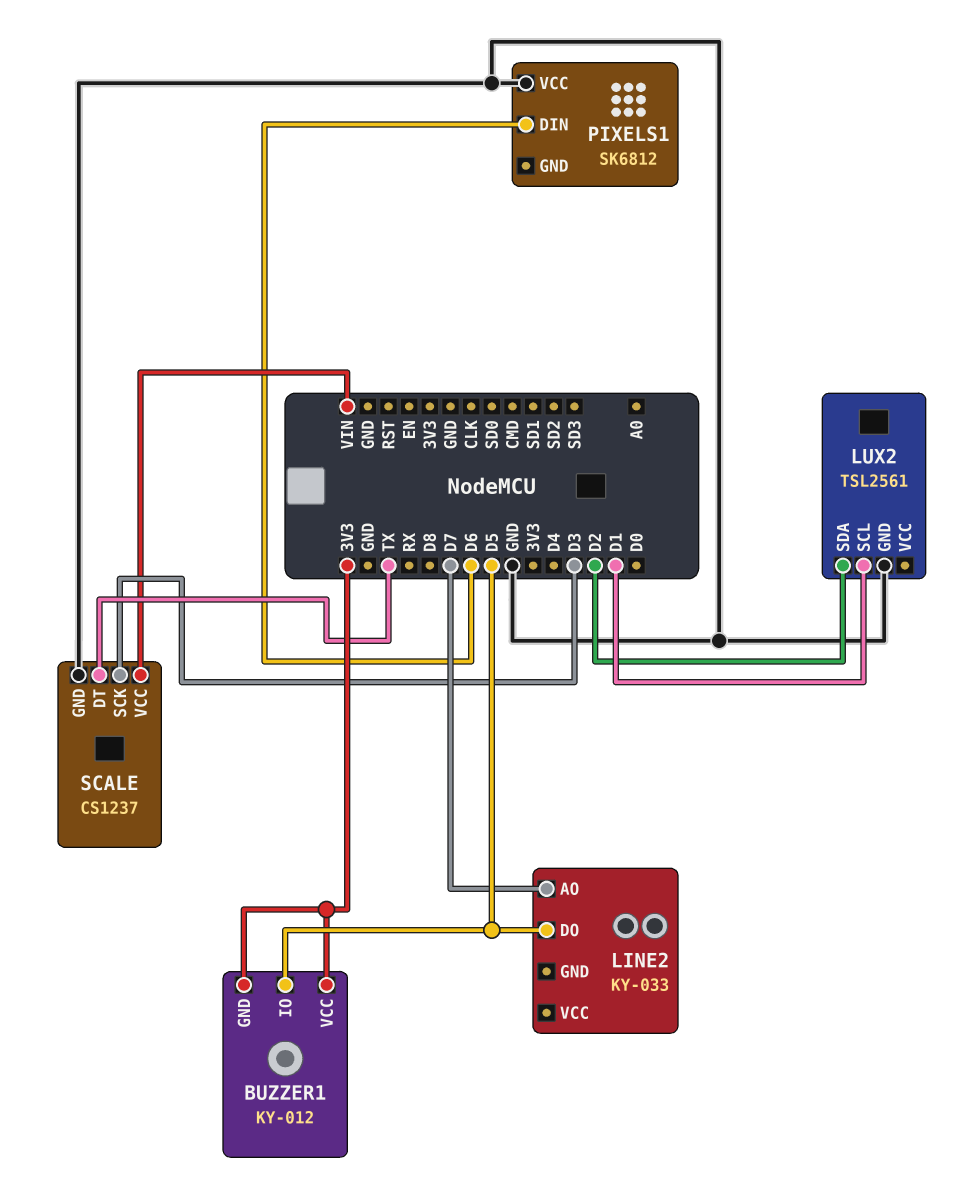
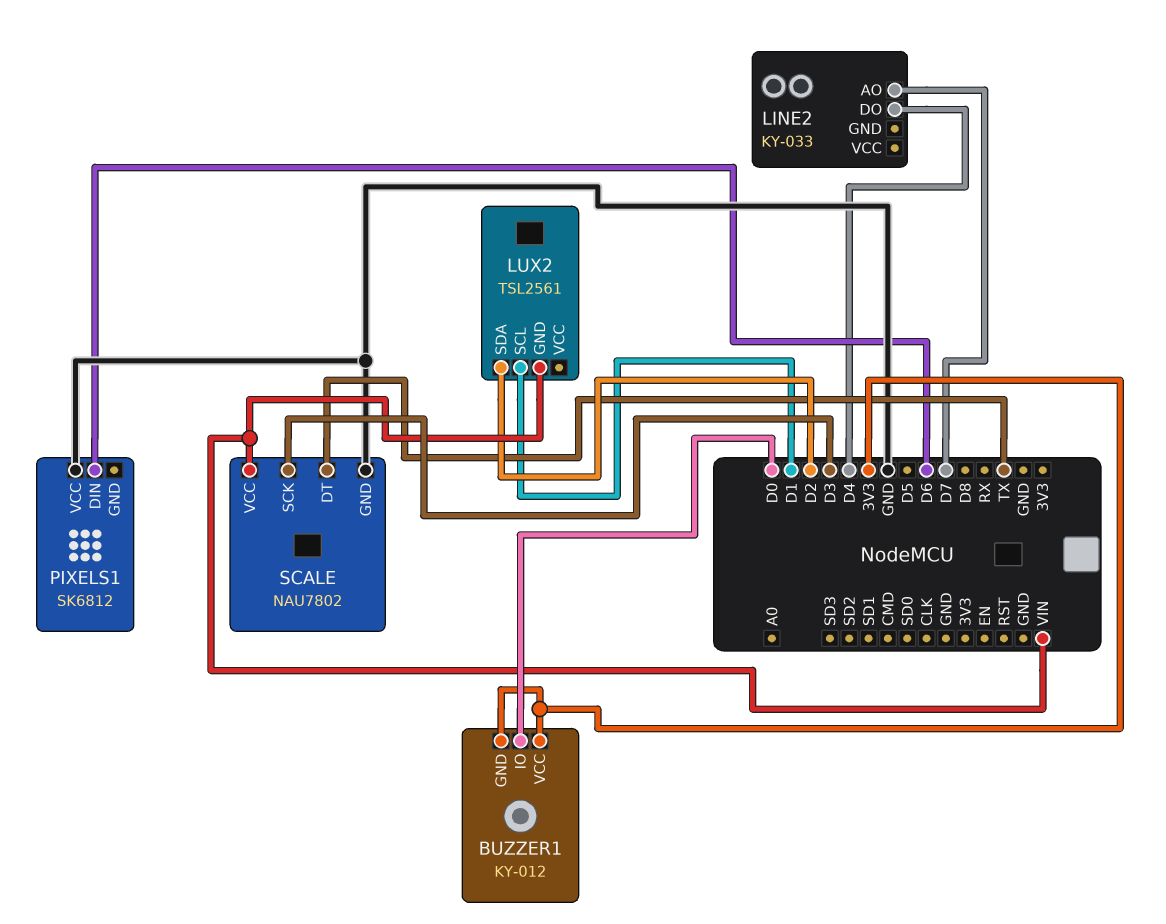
BUZZER1 pin IO: D5 -> D0
LINE2 pin DO: D5 -> D4
LUX2 pin GND: GND -> VIN
SCALE: CS1237 -> NAU7802

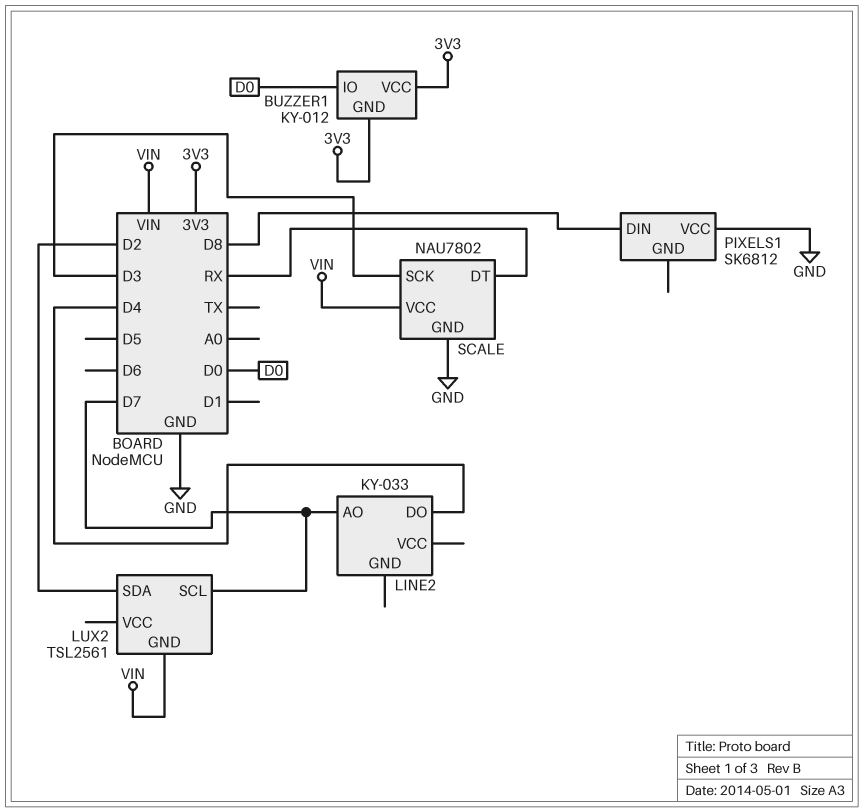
LUX2 pin SCL: D1 -> D7
PIXELS1 pin DIN: D6 -> D8
SCALE pin DT: TX -> RX

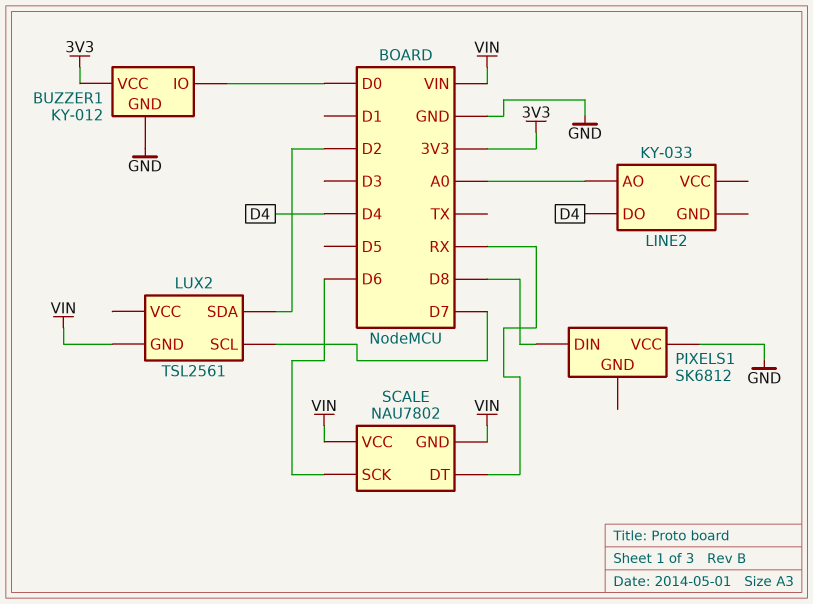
BUZZER1 pin GND: 3V3 -> GND
LINE2 pin AO: D7 -> A0
SCALE pin GND: GND -> VIN
SCALE pin SCK: D3 -> D6

